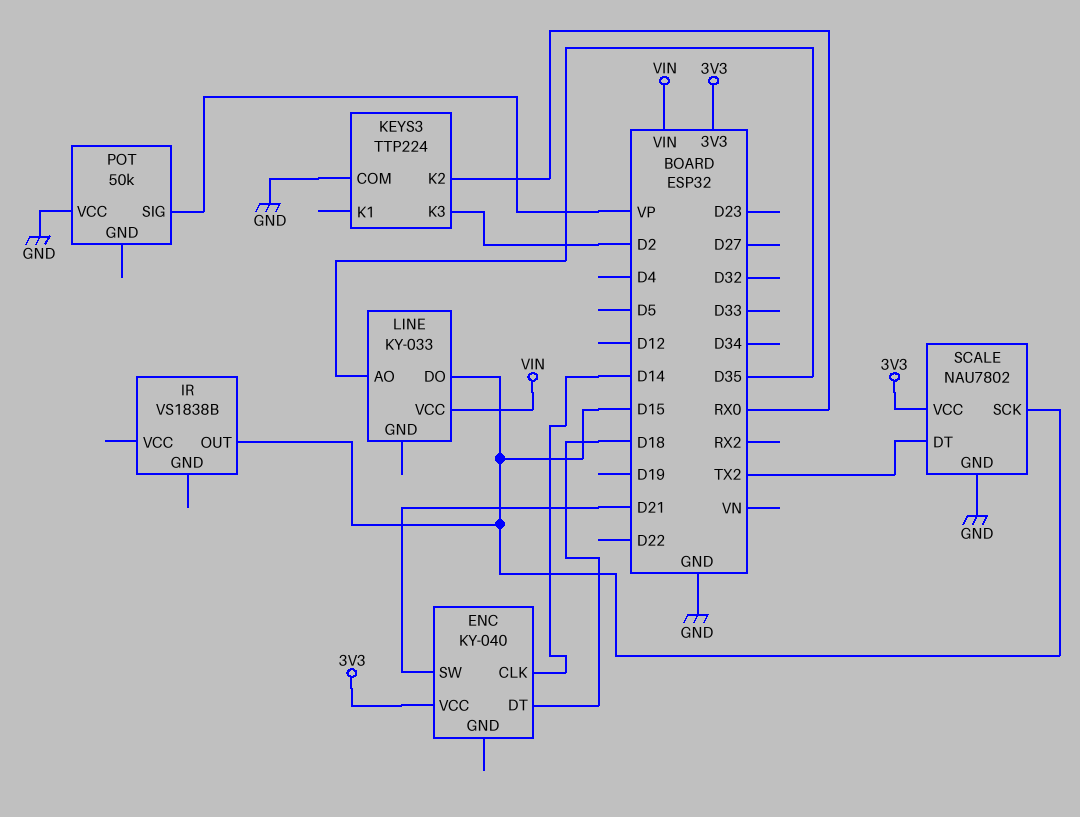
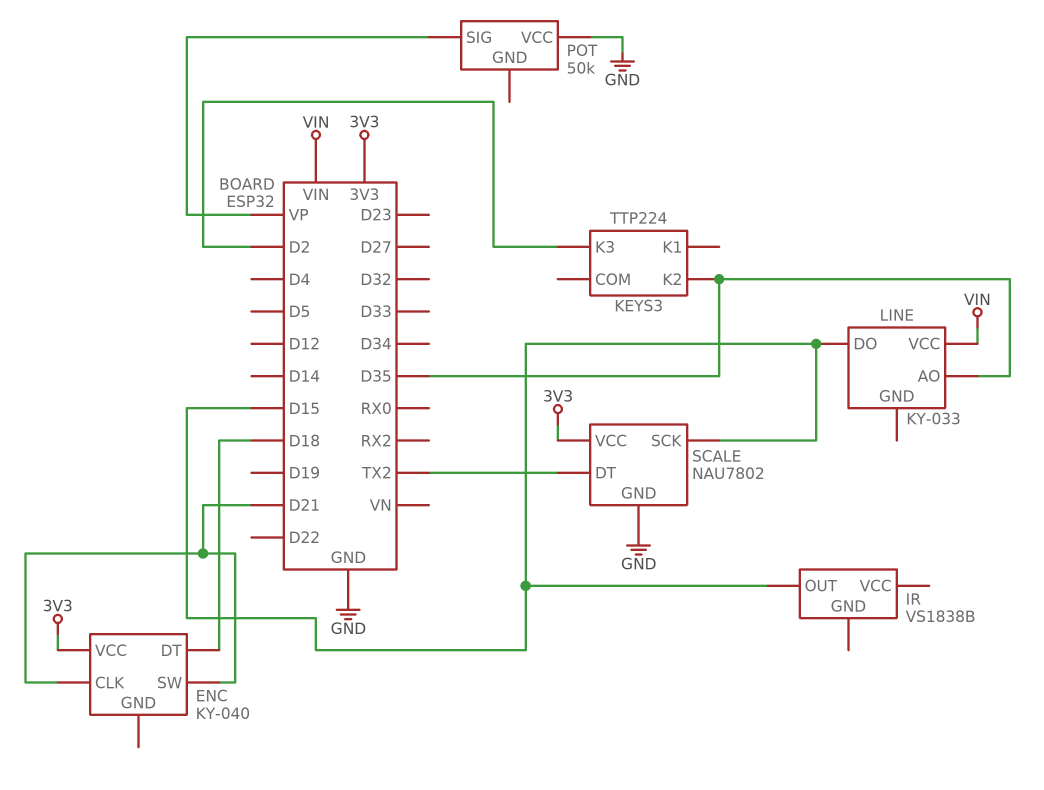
ENC pin CLK: D14 -> D21
KEYS3 pin COM: GND -> none
KEYS3 pin K2: RX0 -> D35

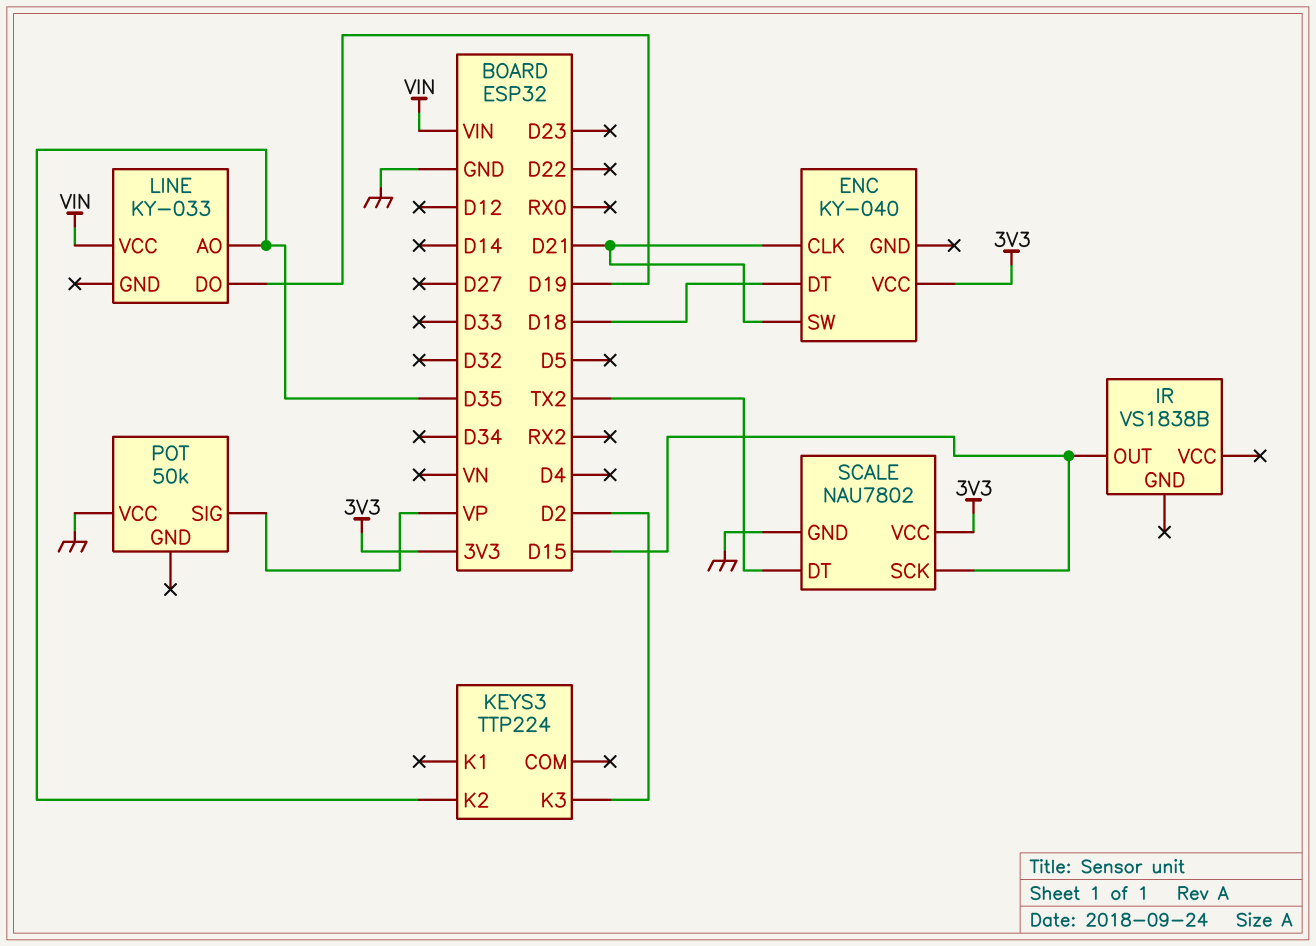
LINE pin DO: D15 -> D19

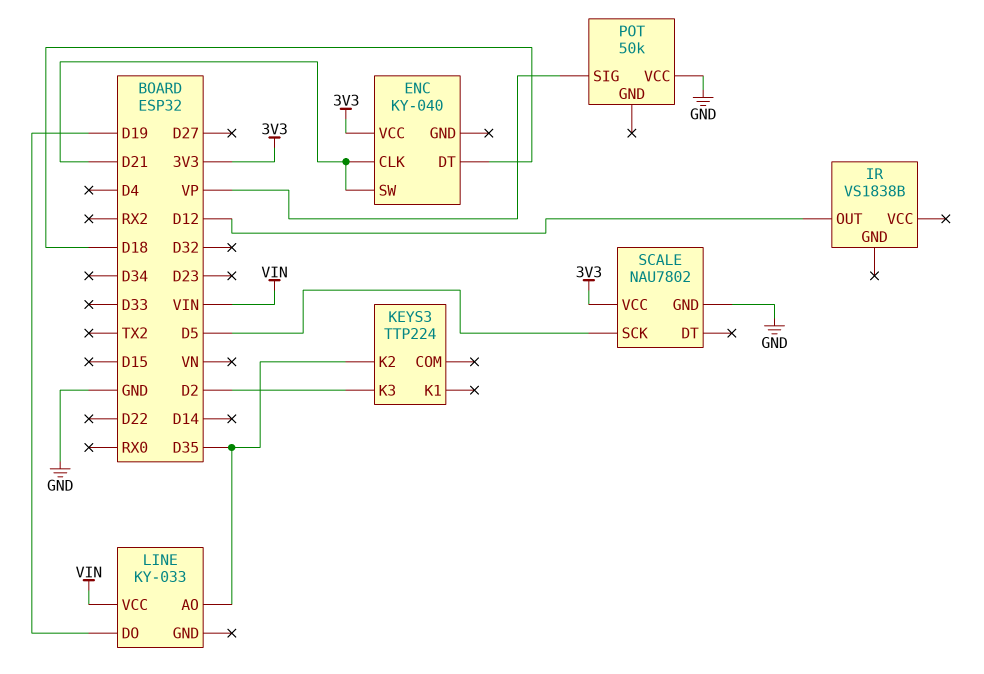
IR pin OUT: D15 -> D12
SCALE pin DT: TX2 -> none
SCALE pin SCK: D15 -> D5

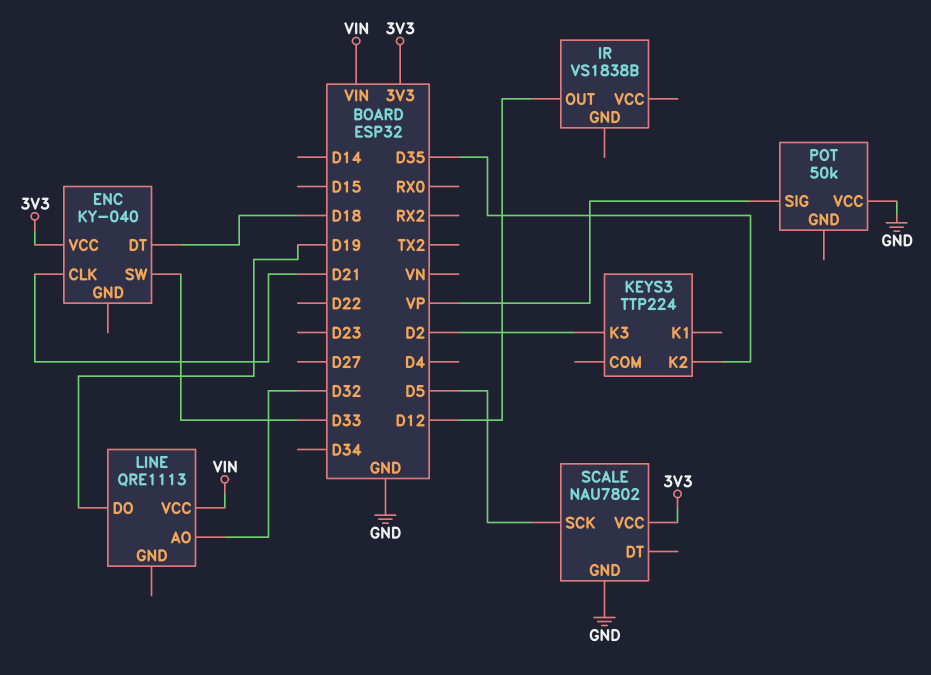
ENC pin SW: D21 -> D33
LINE: KY-033 -> QRE1113
LINE pin AO: D35 -> D32

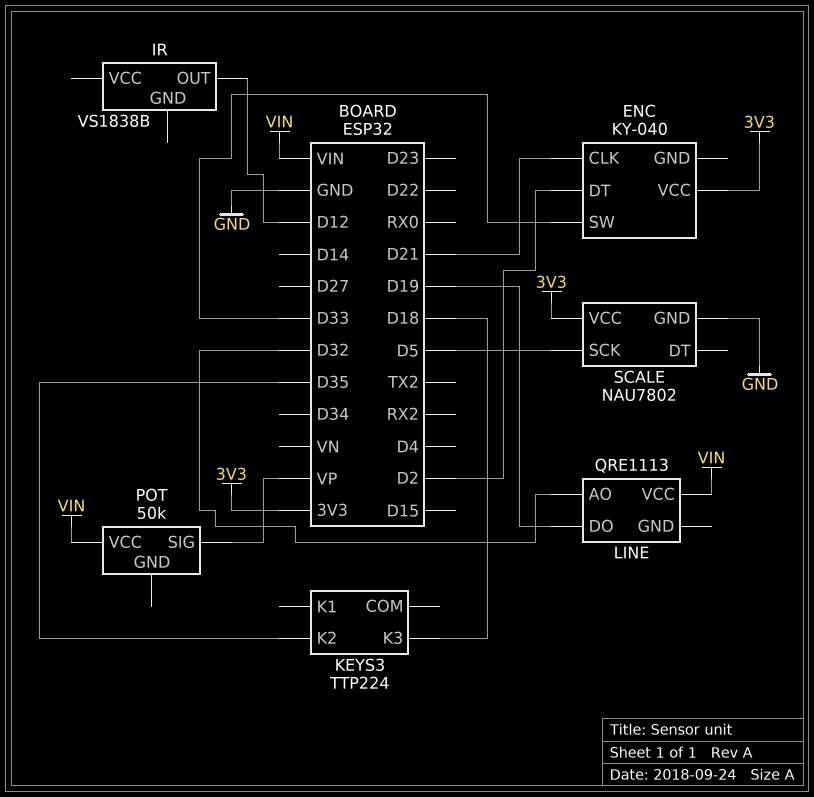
ENC pin DT: D18 -> D2
KEYS3 pin K3: D2 -> D18
POT pin VCC: GND -> VIN

